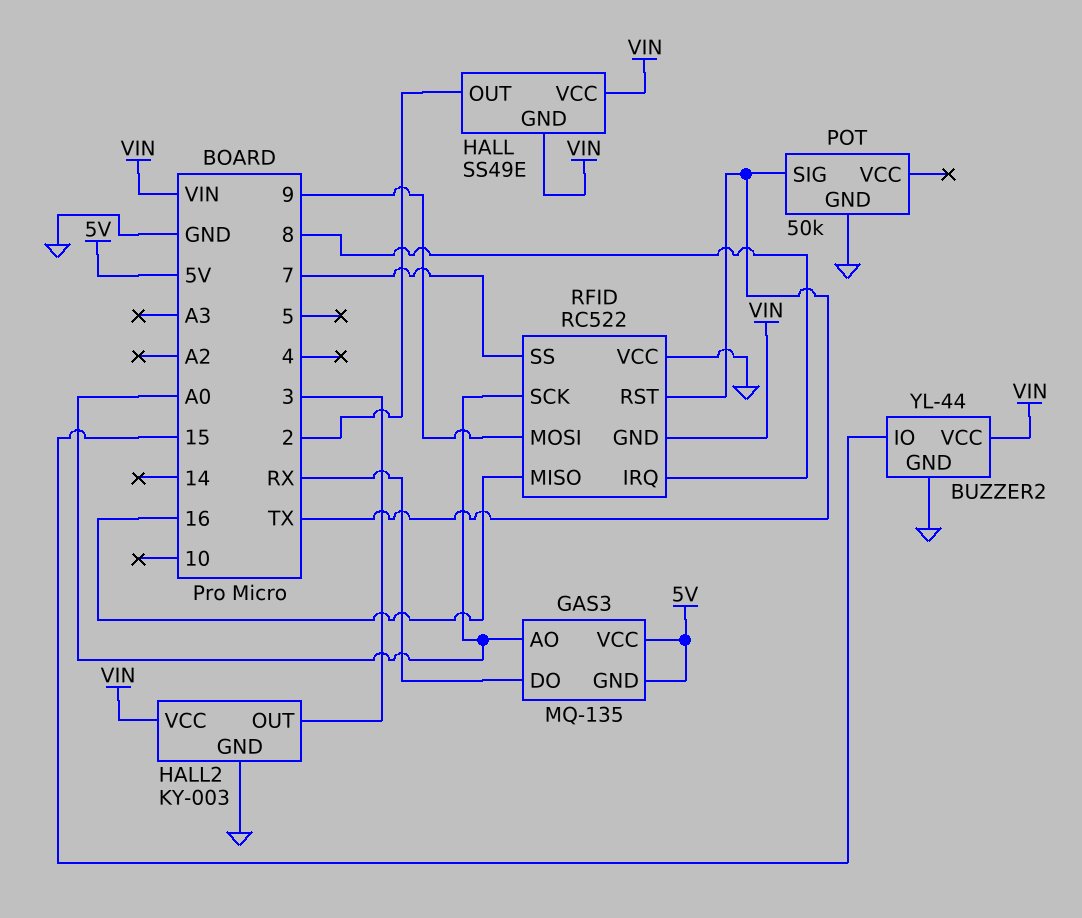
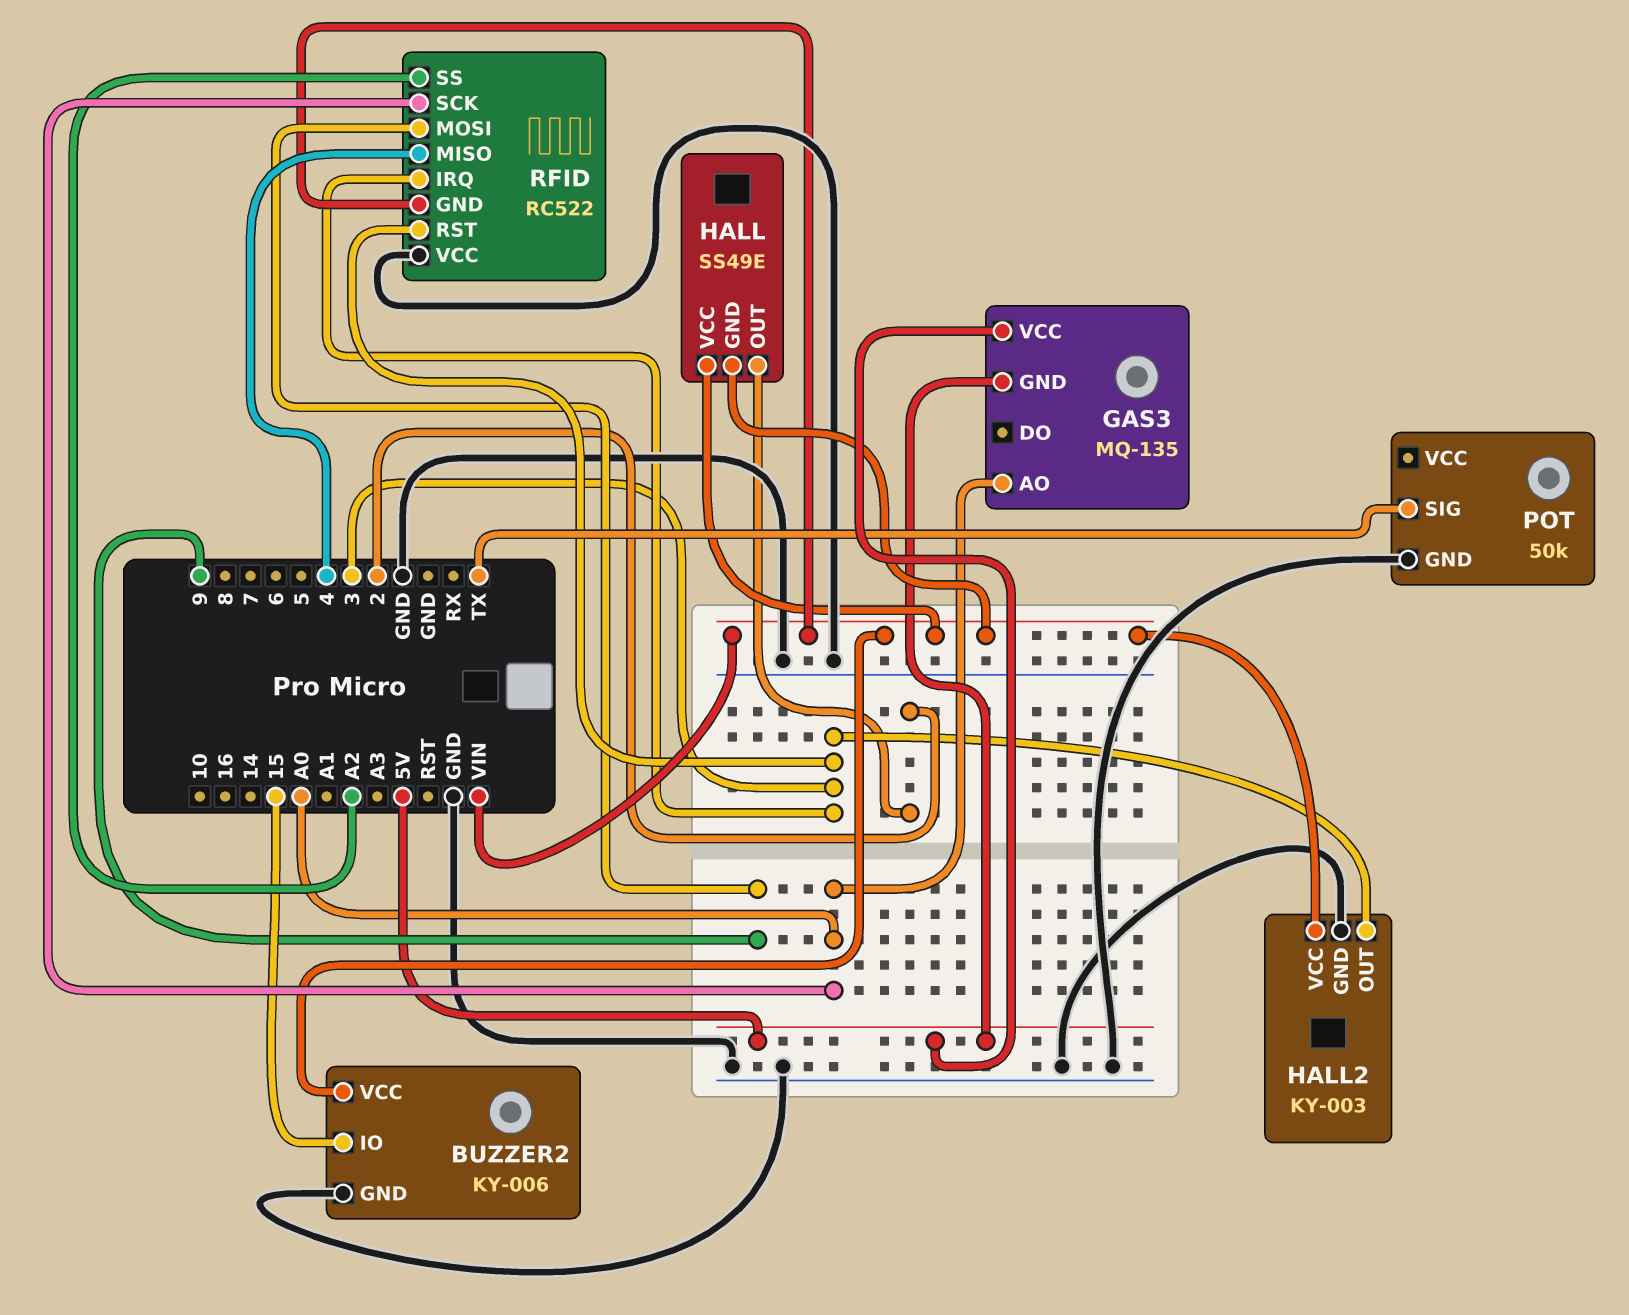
BUZZER2: YL-44 -> KY-006
GAS3 pin DO: RX -> none
RFID pin IRQ: 8 -> 3
RFID pin MISO: 16 -> 4
RFID pin RST: TX -> 3
RFID pin SS: 7 -> A2

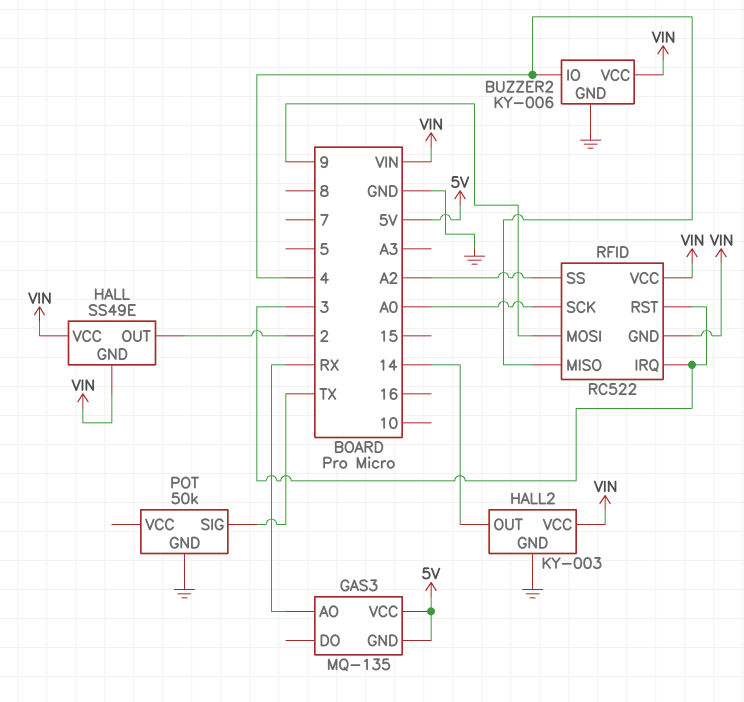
BUZZER2 pin IO: 15 -> 4
GAS3 pin AO: A0 -> RX
HALL2 pin OUT: 3 -> 14
RFID pin VCC: GND -> VIN

